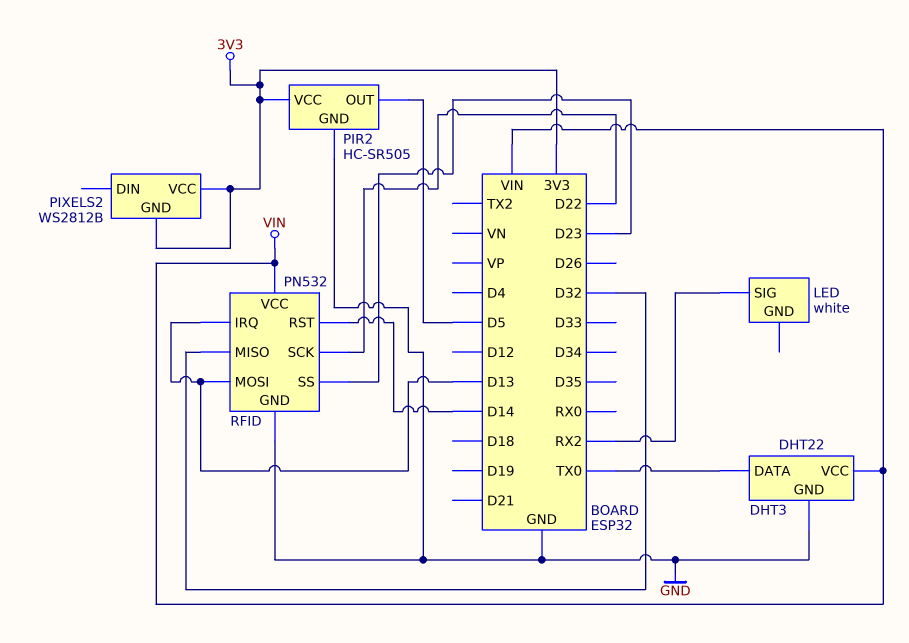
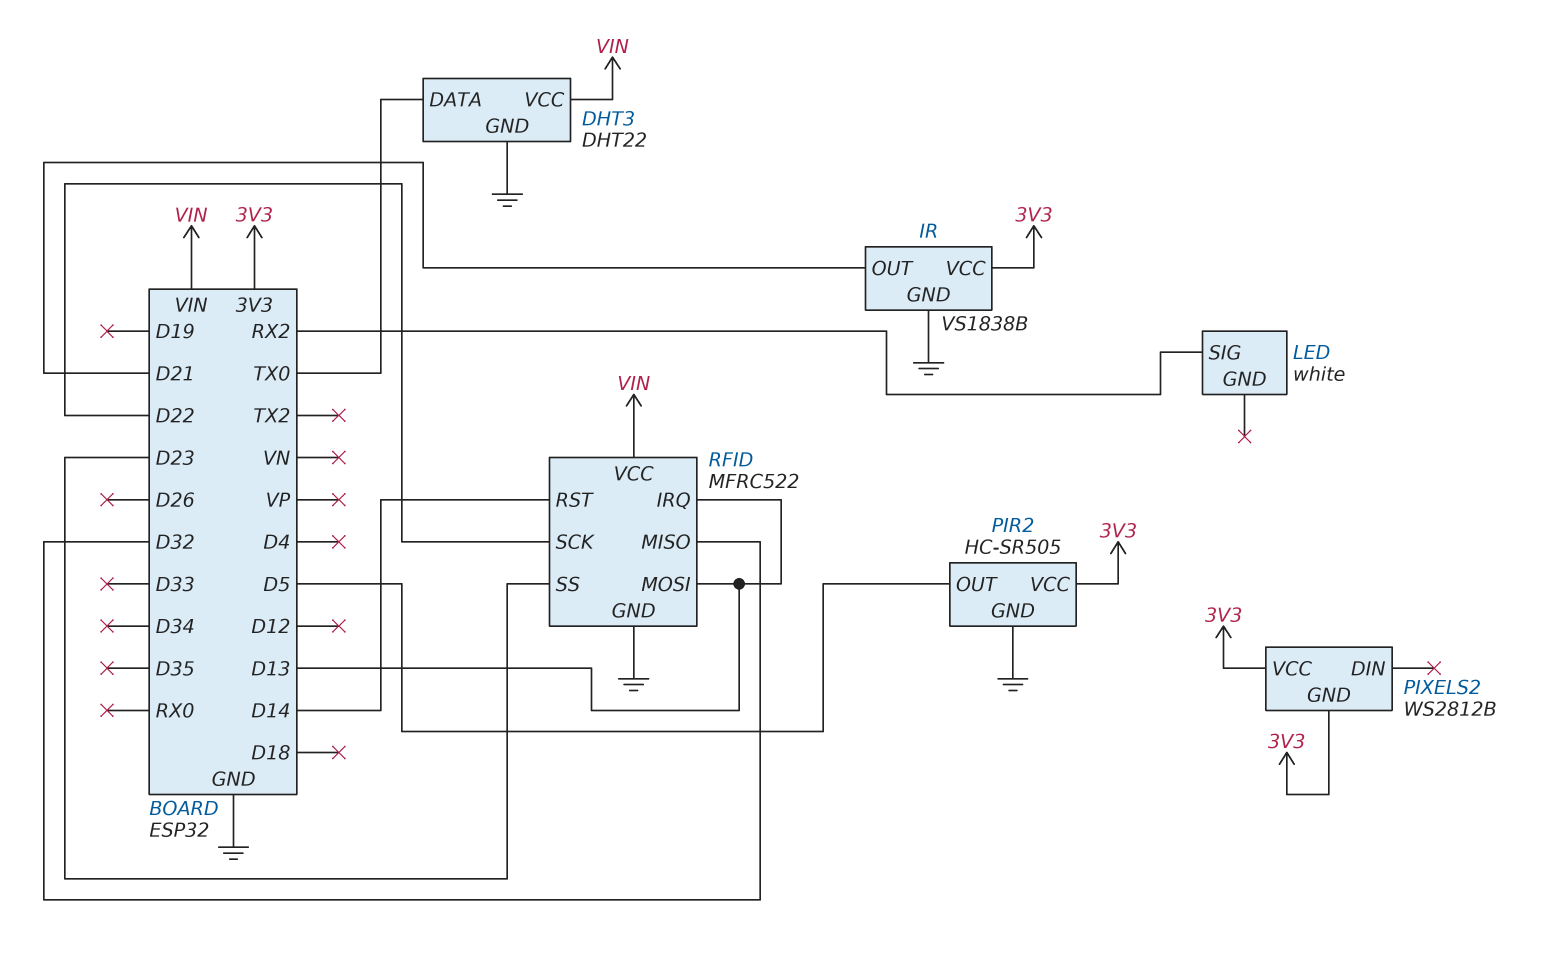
IR: none -> VS1838B
IR pin GND: none -> GND
IR pin OUT: none -> D21
IR pin VCC: none -> 3V3
RFID: PN532 -> MFRC522

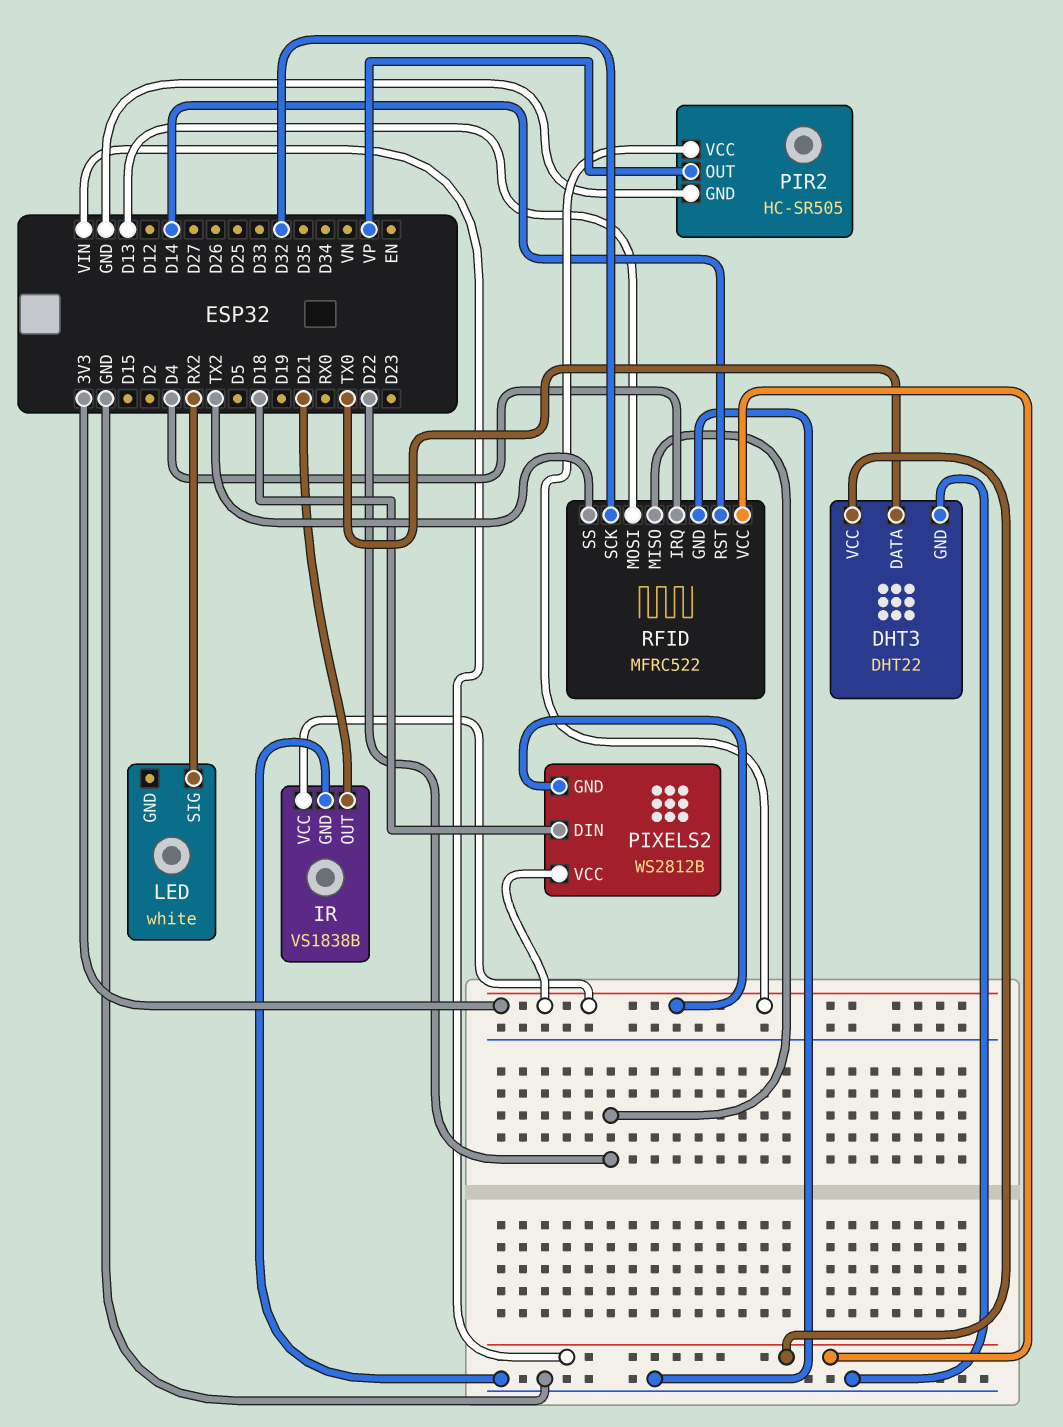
PIR2 pin OUT: D5 -> VP
PIXELS2 pin DIN: none -> D18
RFID pin IRQ: D13 -> D4
RFID pin MISO: D32 -> D22
RFID pin SCK: D22 -> D32
RFID pin SS: D23 -> TX2

